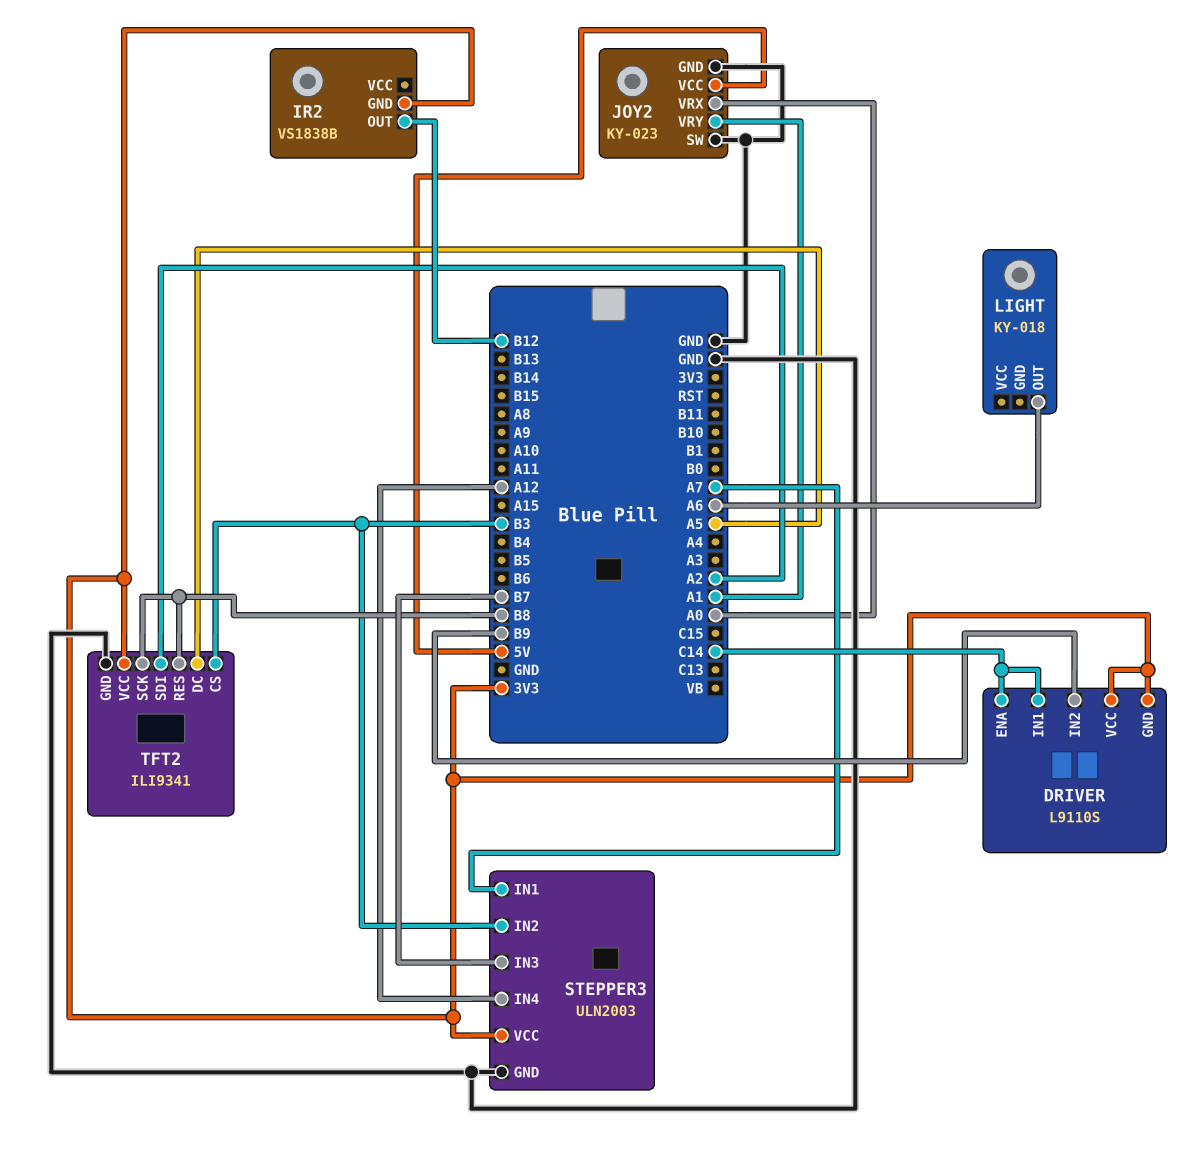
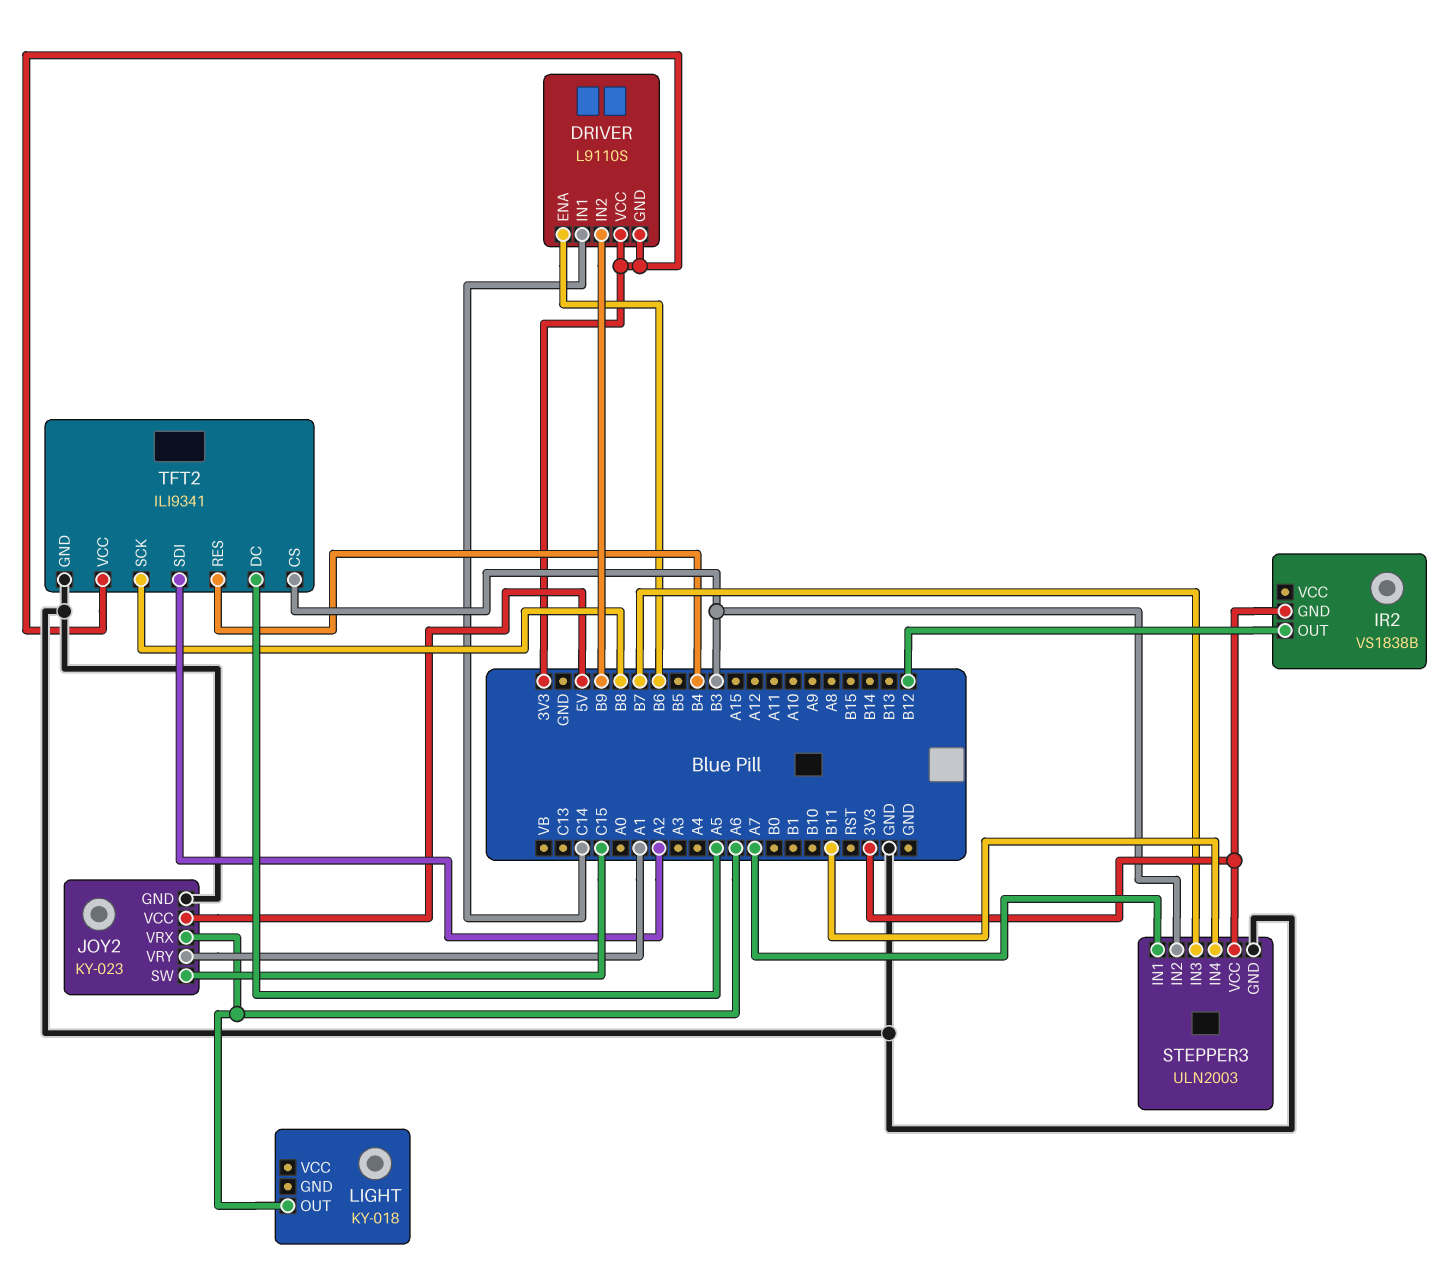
DRIVER pin ENA: C14 -> B6
JOY2 pin SW: GND -> C15
JOY2 pin VRX: A0 -> A6
STEPPER3 pin IN4: A12 -> B11
TFT2 pin RES: B8 -> B4

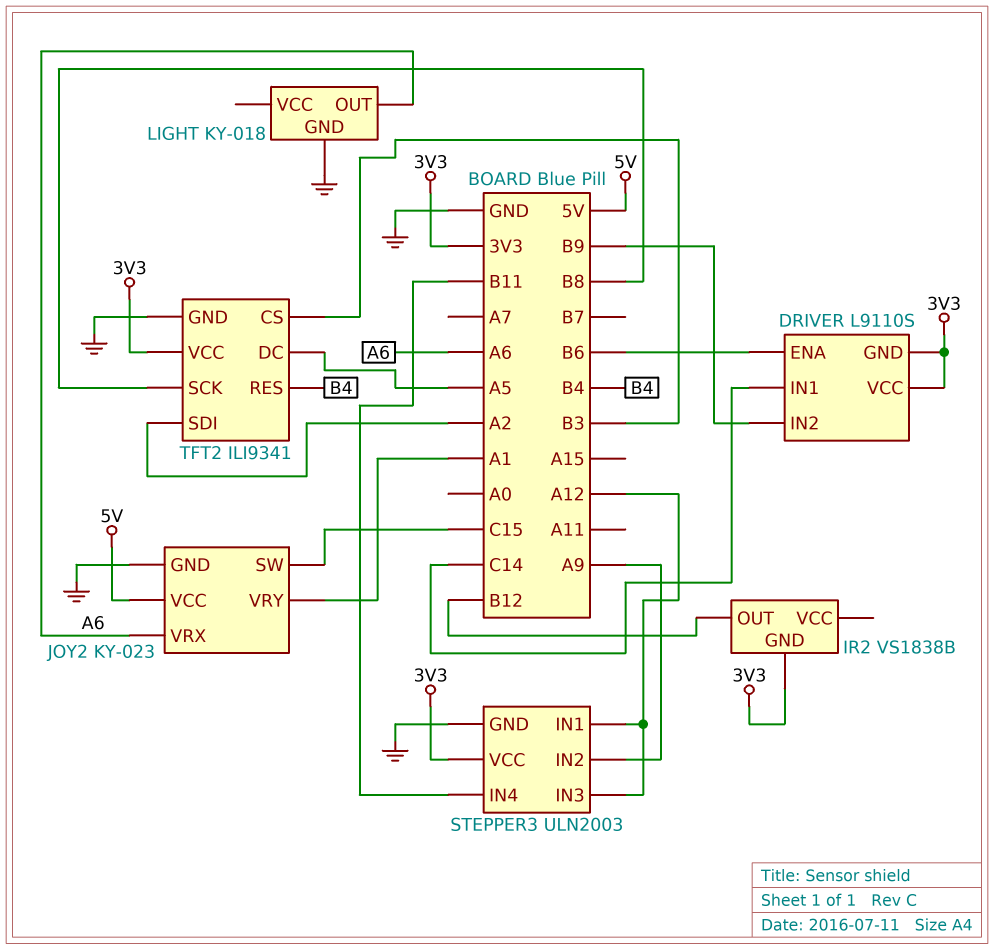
LIGHT pin GND: none -> GND
STEPPER3 pin IN1: A7 -> A12
STEPPER3 pin IN2: B3 -> A9
STEPPER3 pin IN3: B7 -> A12

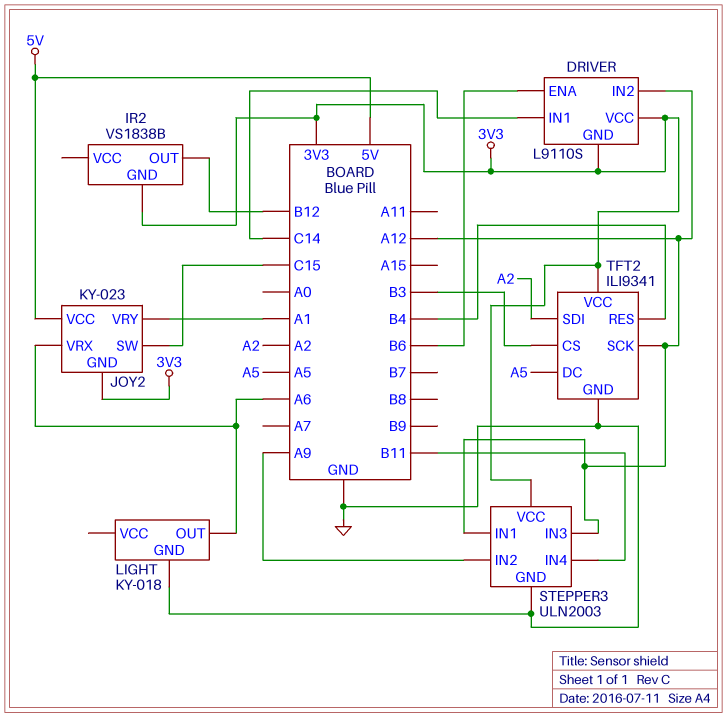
DRIVER pin IN2: B9 -> A12
JOY2 pin GND: GND -> 3V3
TFT2 pin SCK: B8 -> A12

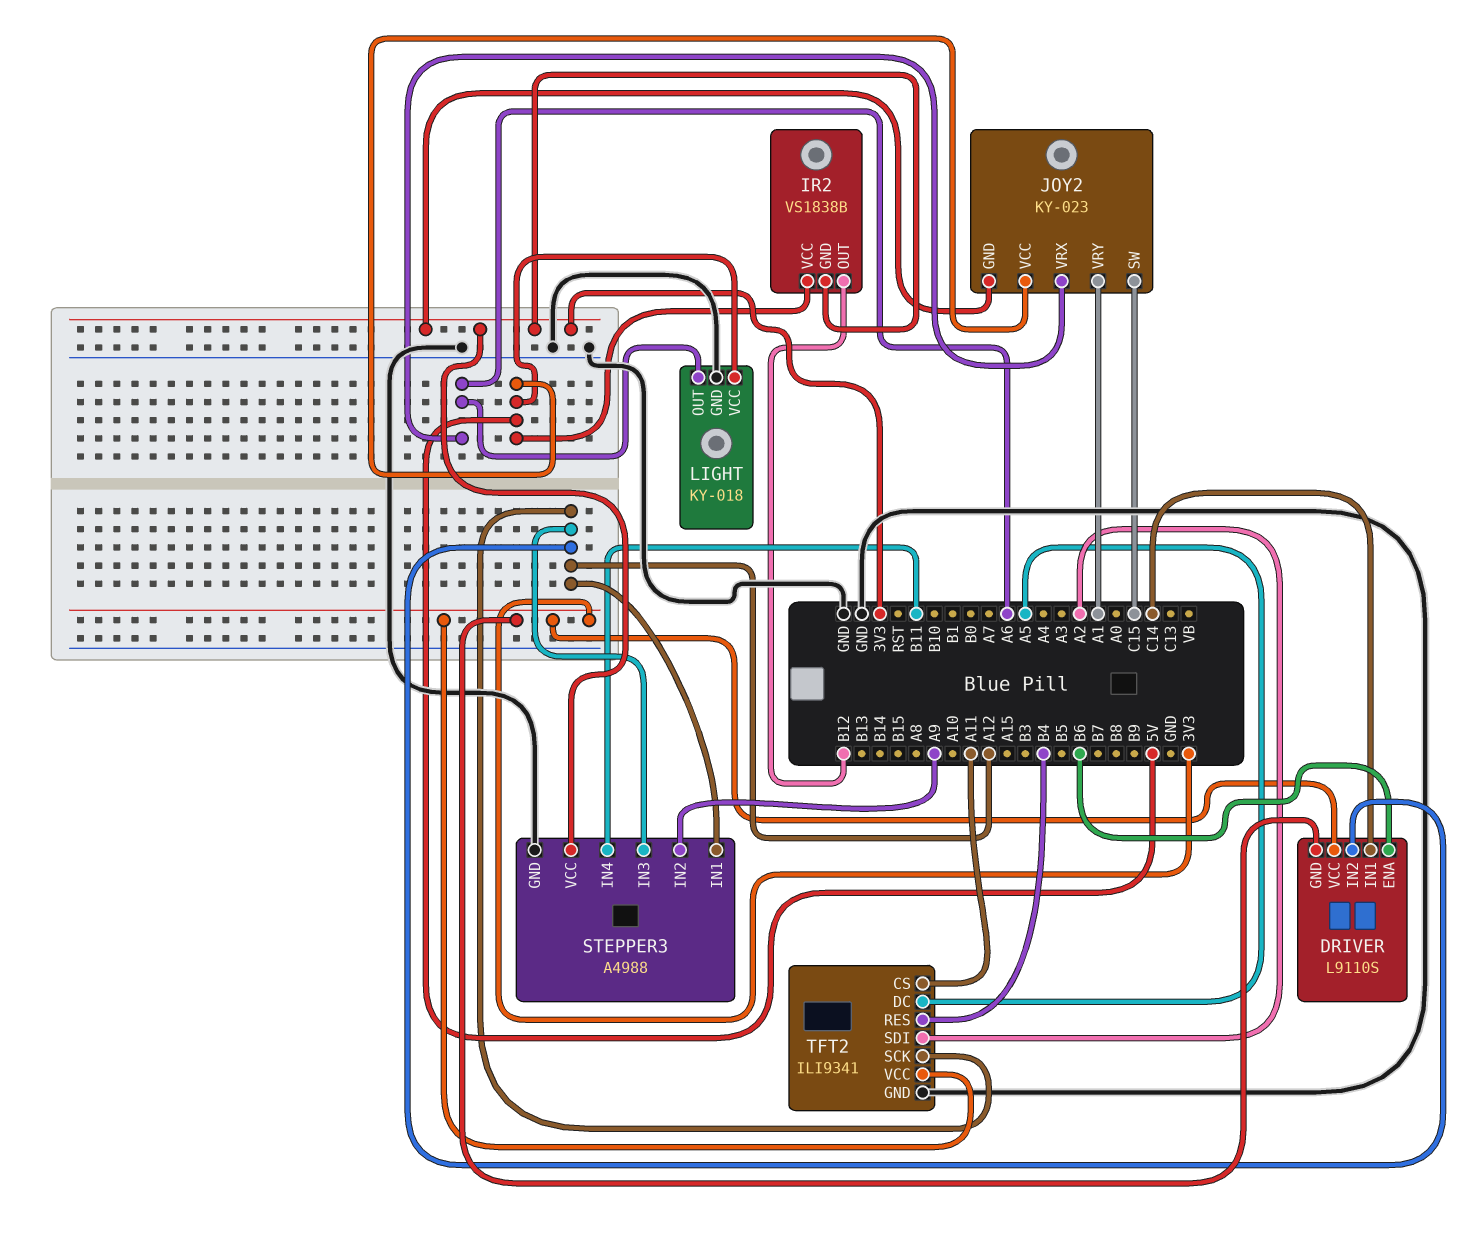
IR2 pin VCC: none -> 5V
LIGHT pin VCC: none -> 5V
STEPPER3: ULN2003 -> A4988
TFT2 pin CS: B3 -> A11

